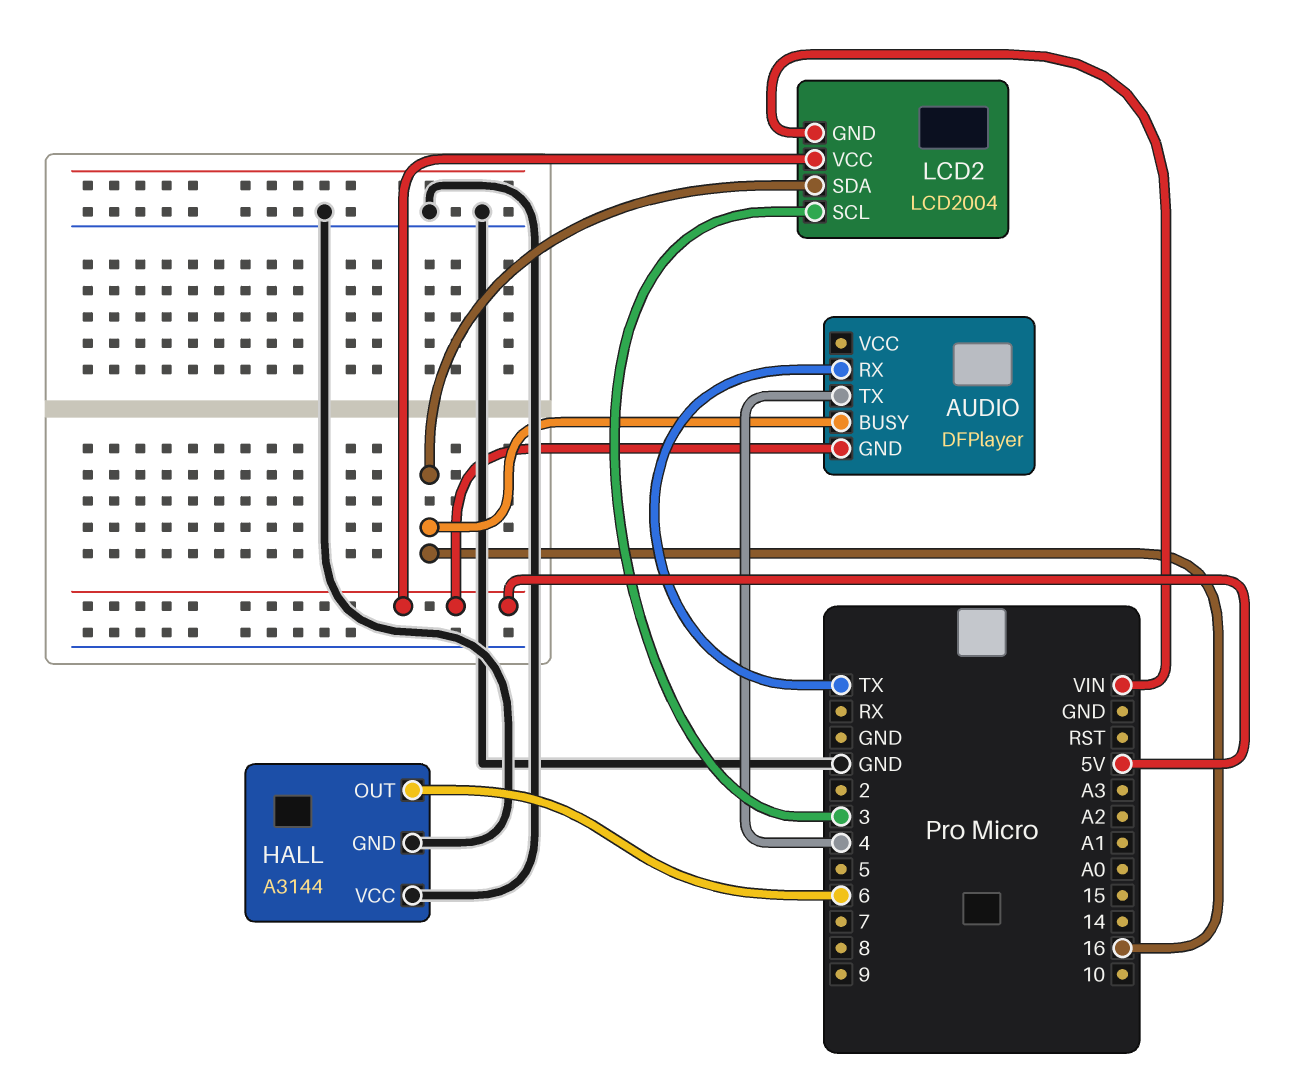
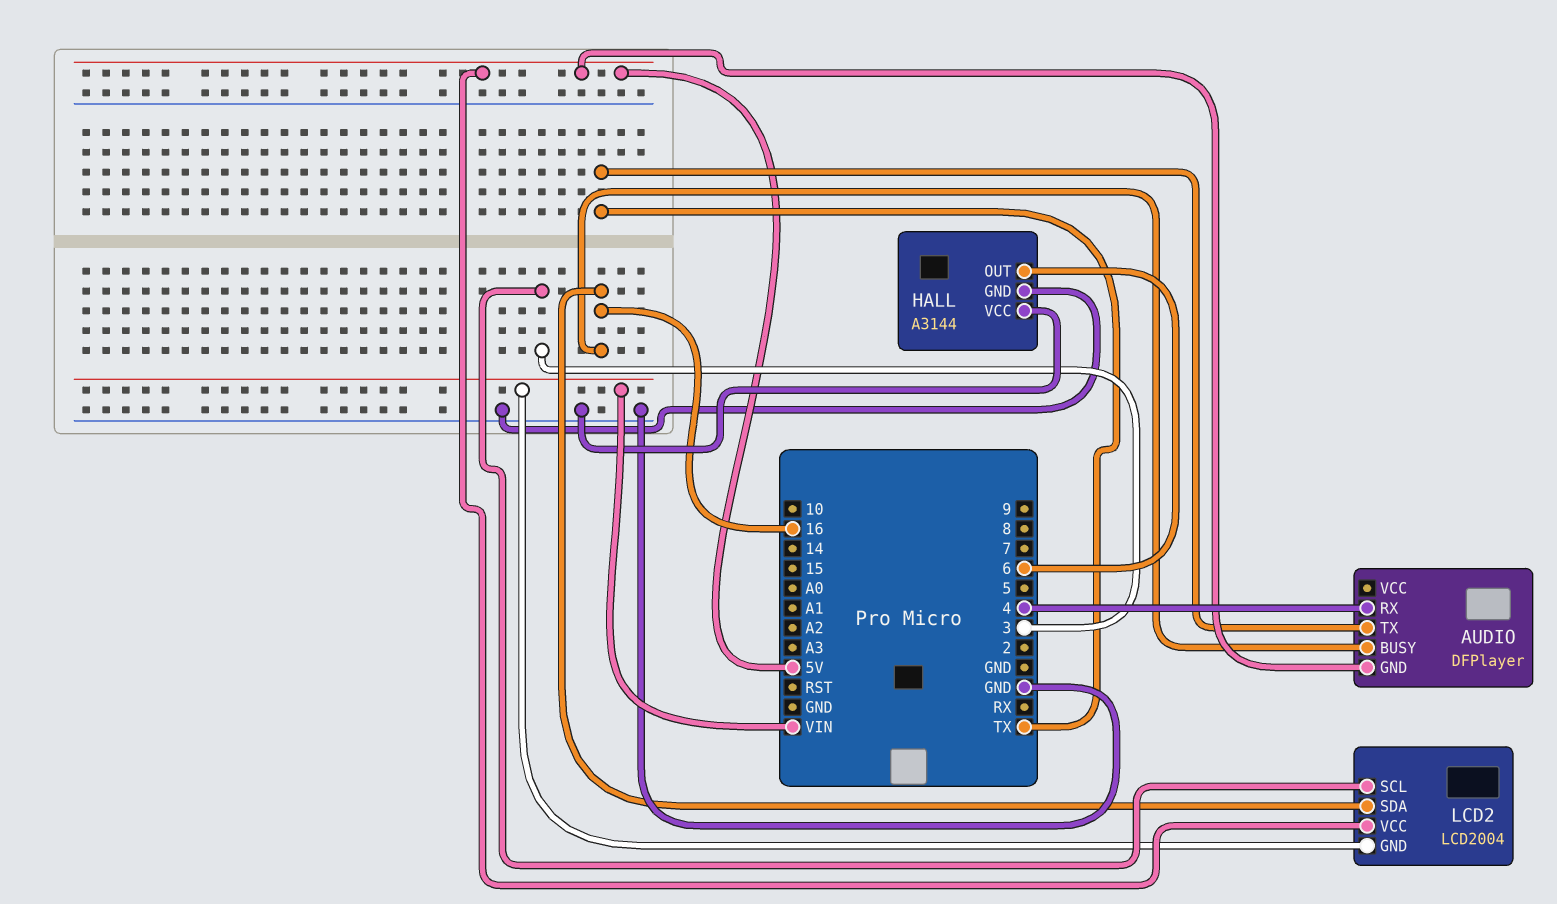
AUDIO pin RX: TX -> 4
AUDIO pin TX: 4 -> TX

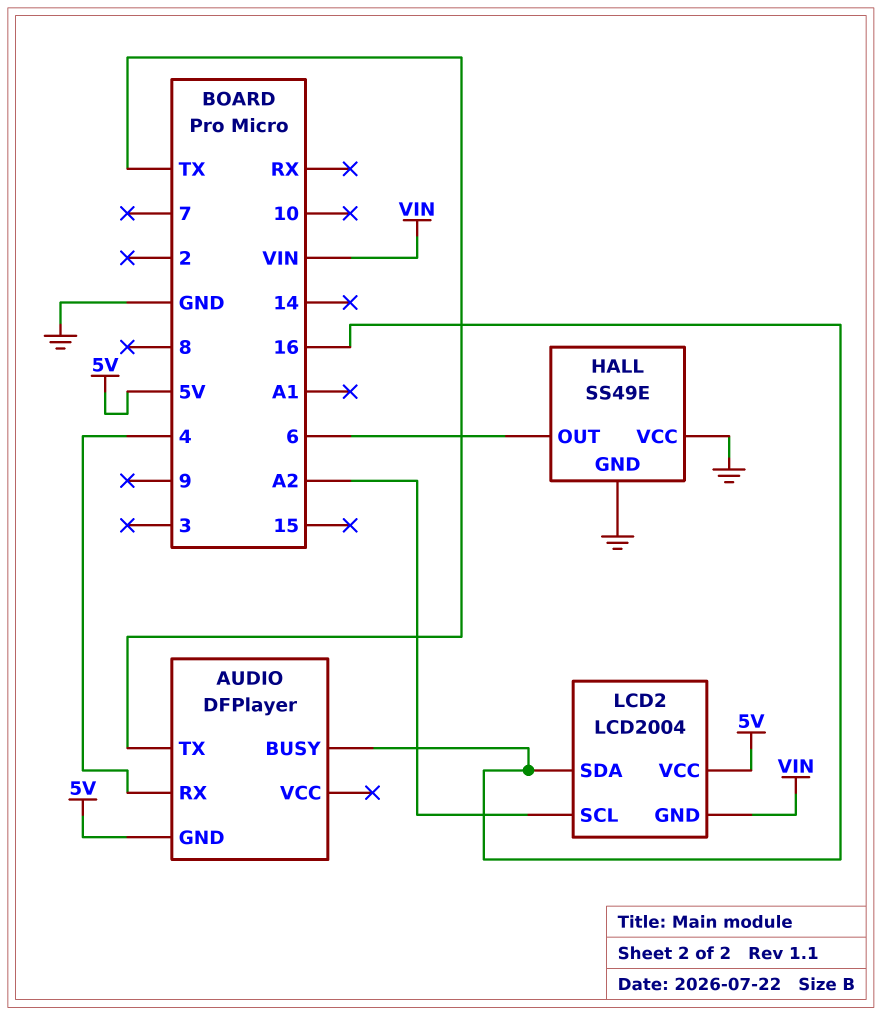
HALL: A3144 -> SS49E
LCD2 pin SCL: 3 -> A2

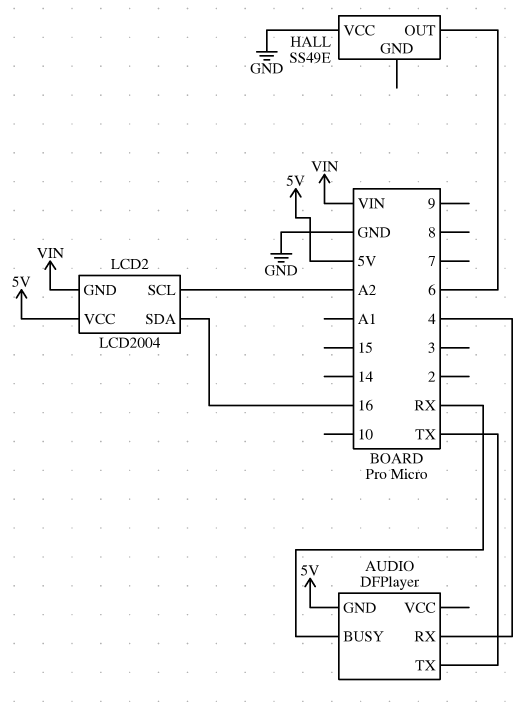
AUDIO pin BUSY: 16 -> RX
HALL pin GND: GND -> none

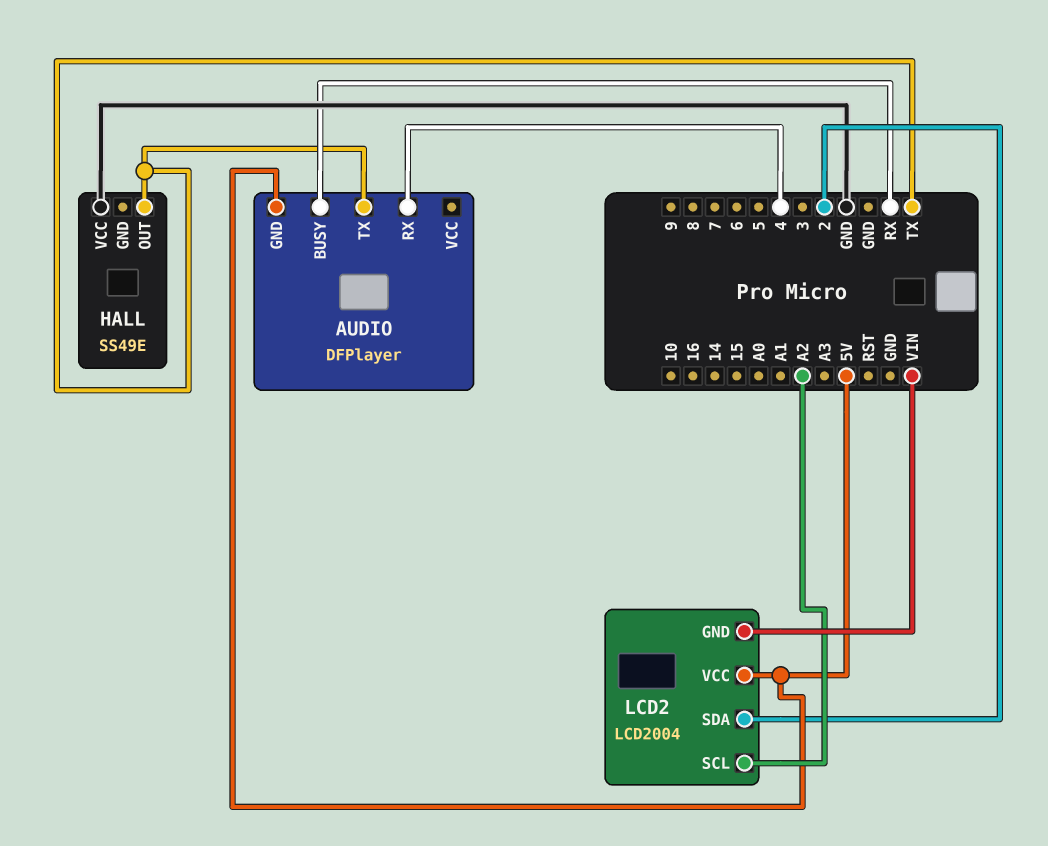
HALL pin OUT: 6 -> TX
LCD2 pin SDA: 16 -> 2

